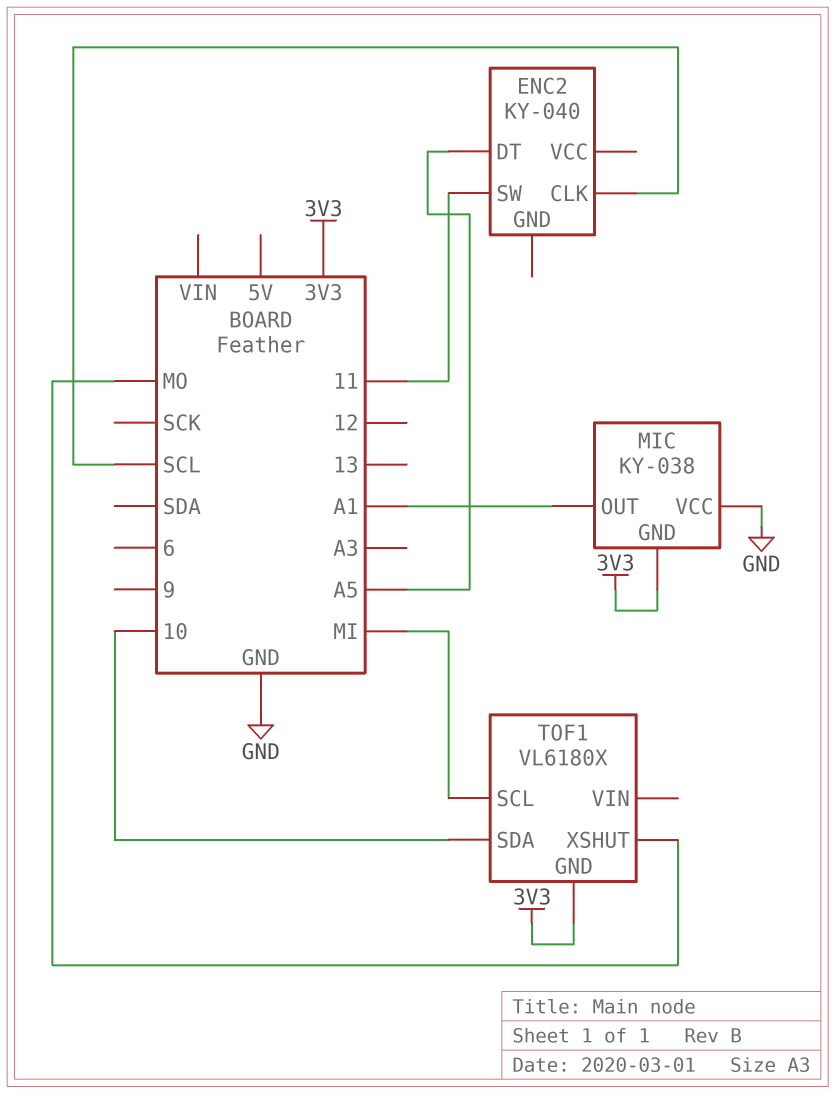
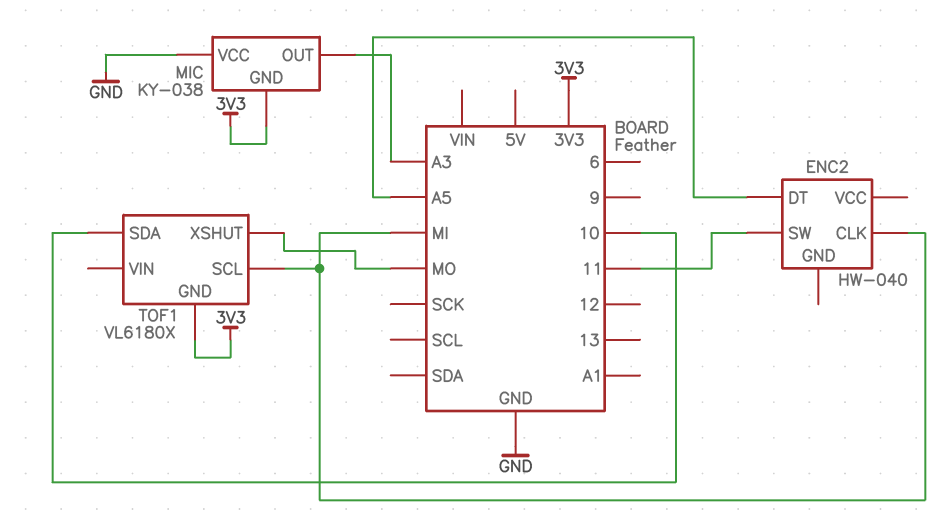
ENC2: KY-040 -> HW-040
ENC2 pin CLK: SCL -> MI
MIC pin OUT: A1 -> A3

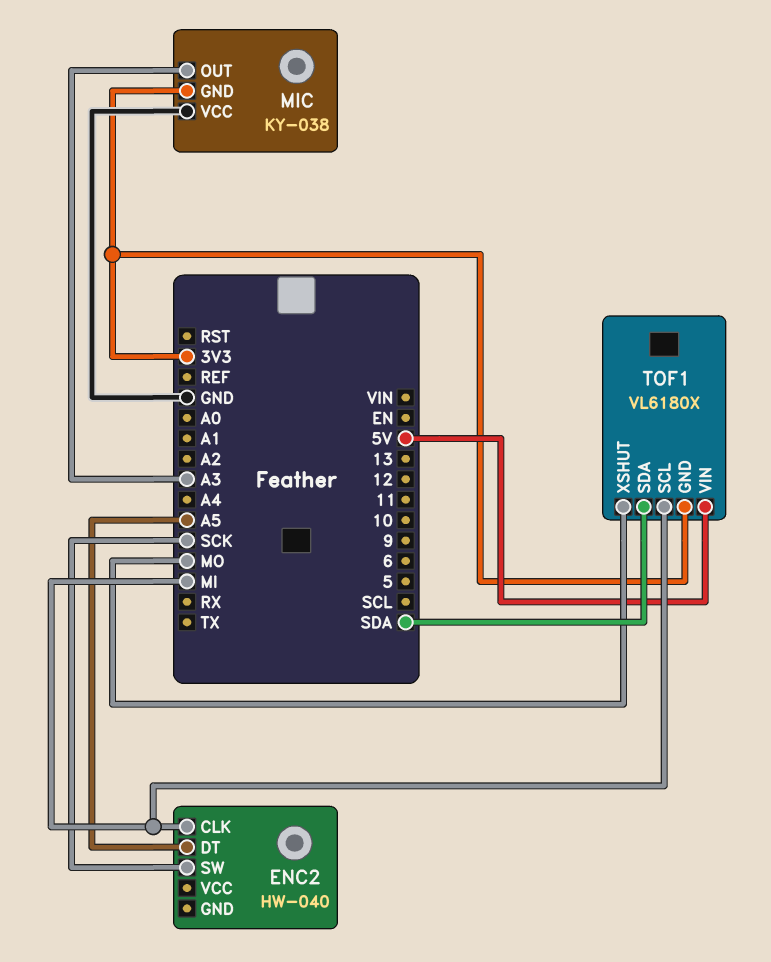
ENC2 pin SW: 11 -> SCK
TOF1 pin SDA: 10 -> SDA
TOF1 pin VIN: none -> 5V

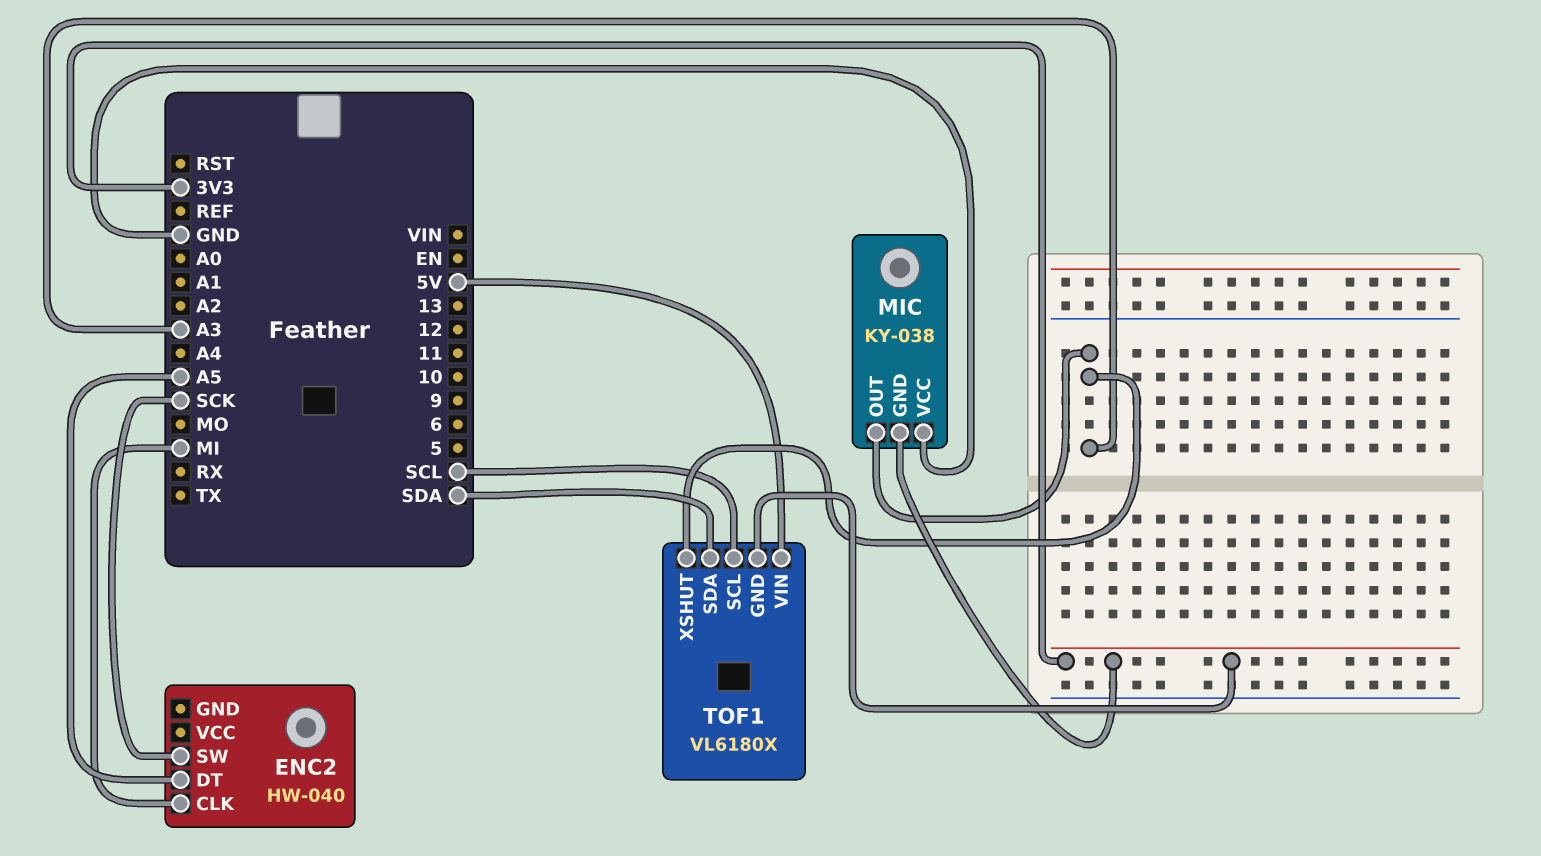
TOF1 pin SCL: MI -> SCL
TOF1 pin XSHUT: MO -> A3

